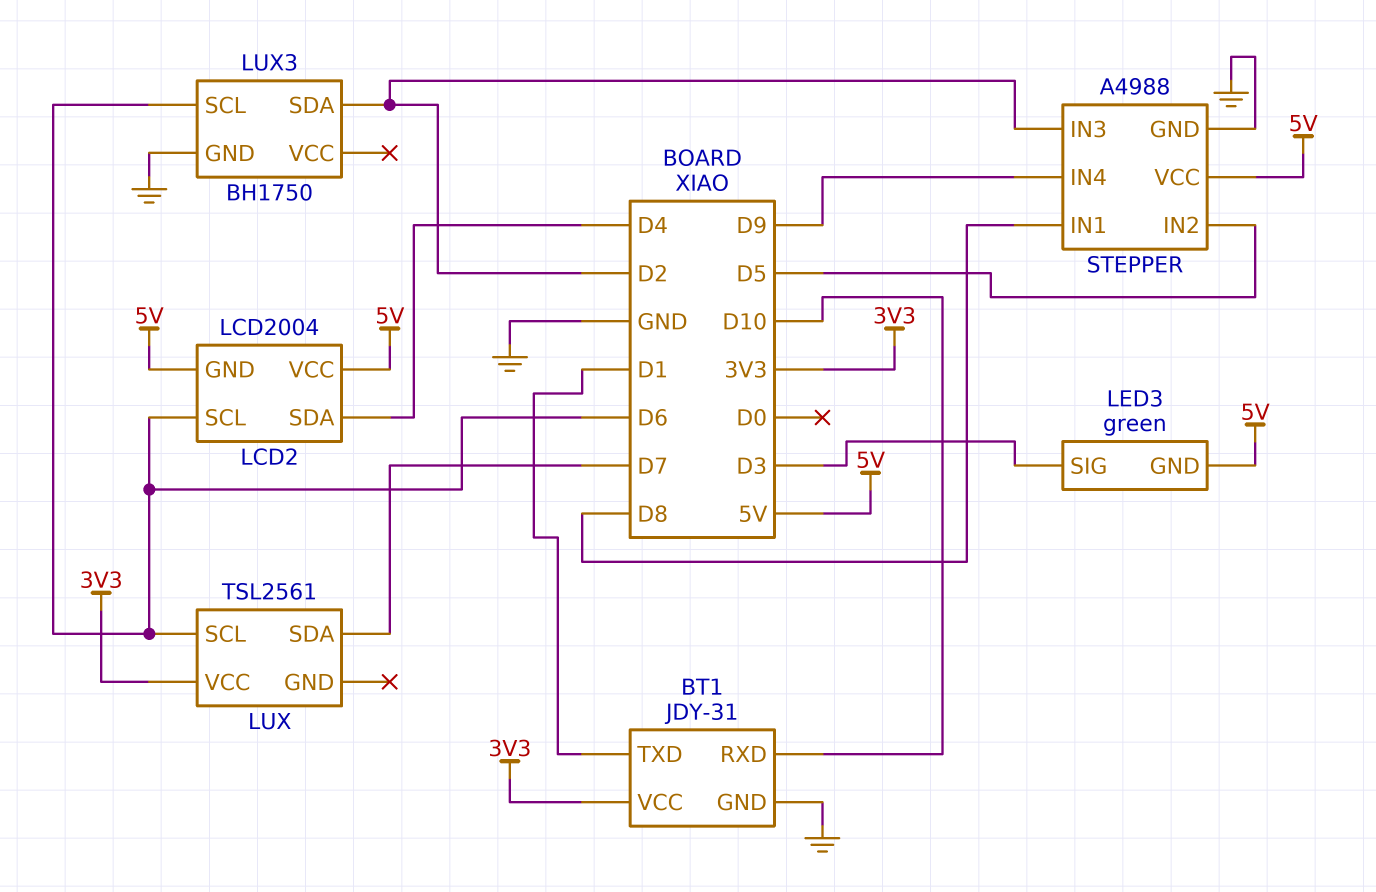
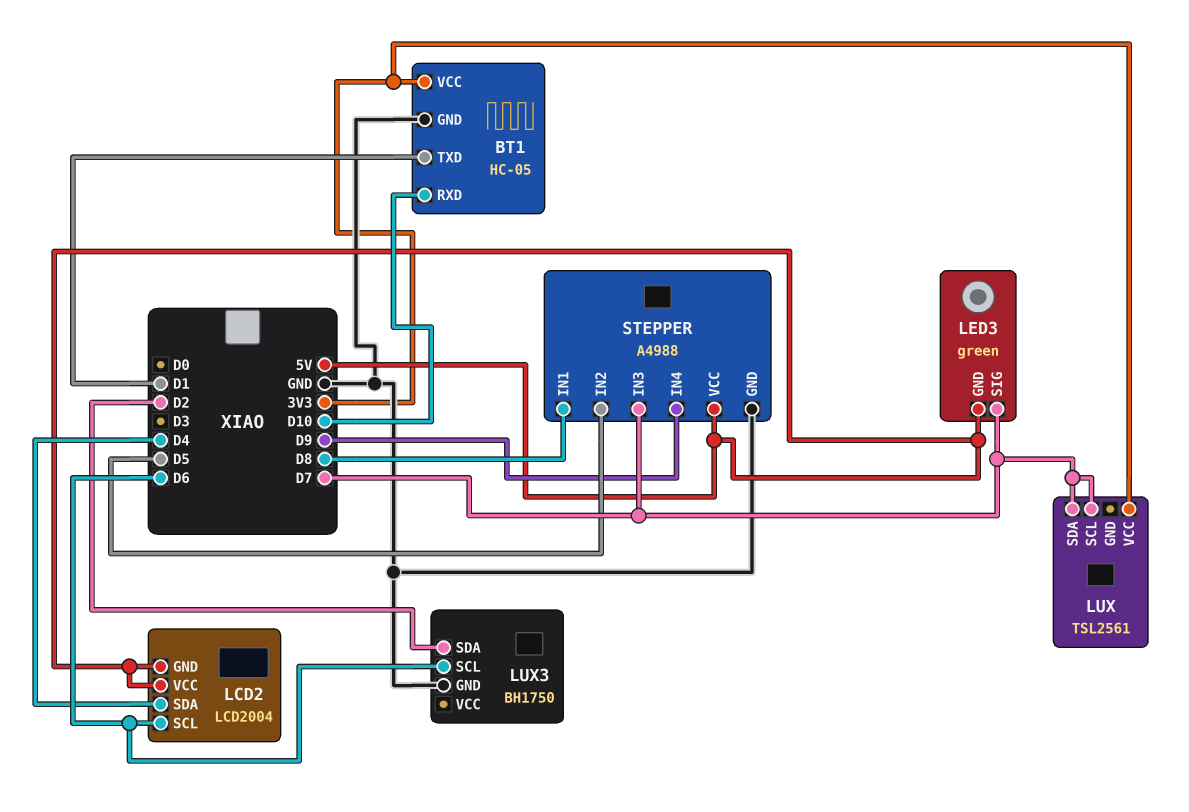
BT1: JDY-31 -> HC-05
LED3 pin SIG: D3 -> D7
LUX pin SCL: D6 -> D7
STEPPER pin IN3: D2 -> D7

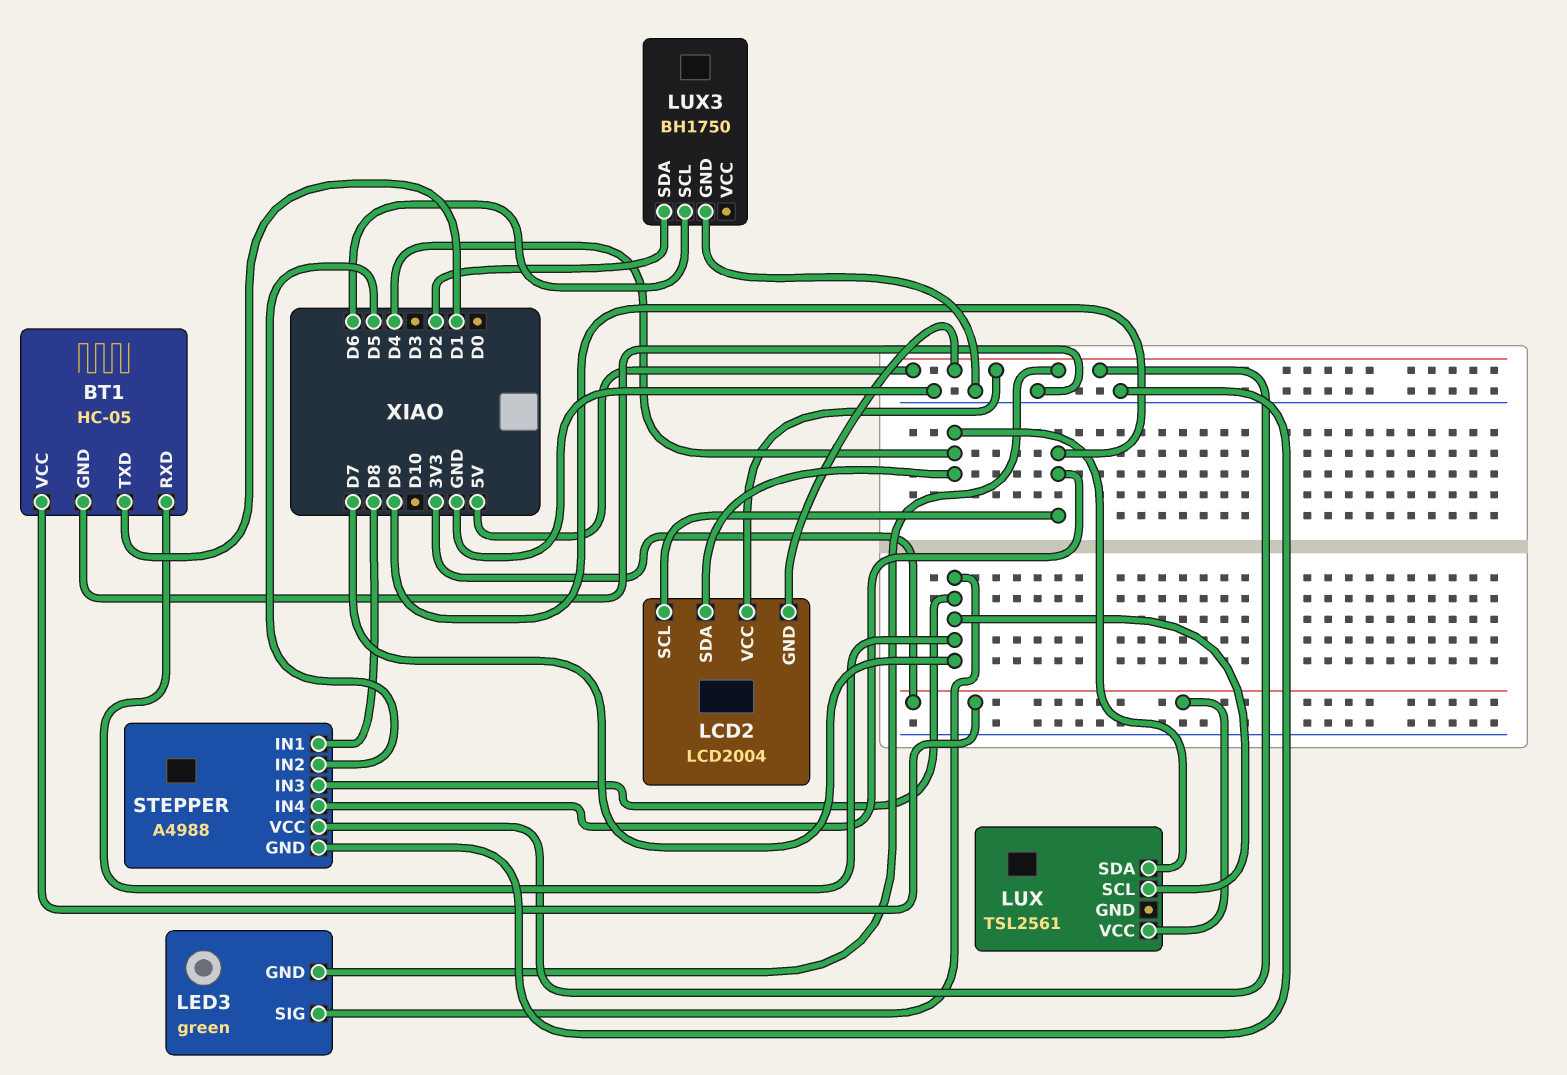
BT1 pin RXD: D10 -> D7
LCD2 pin SCL: D6 -> D9
LUX pin SDA: D7 -> D4

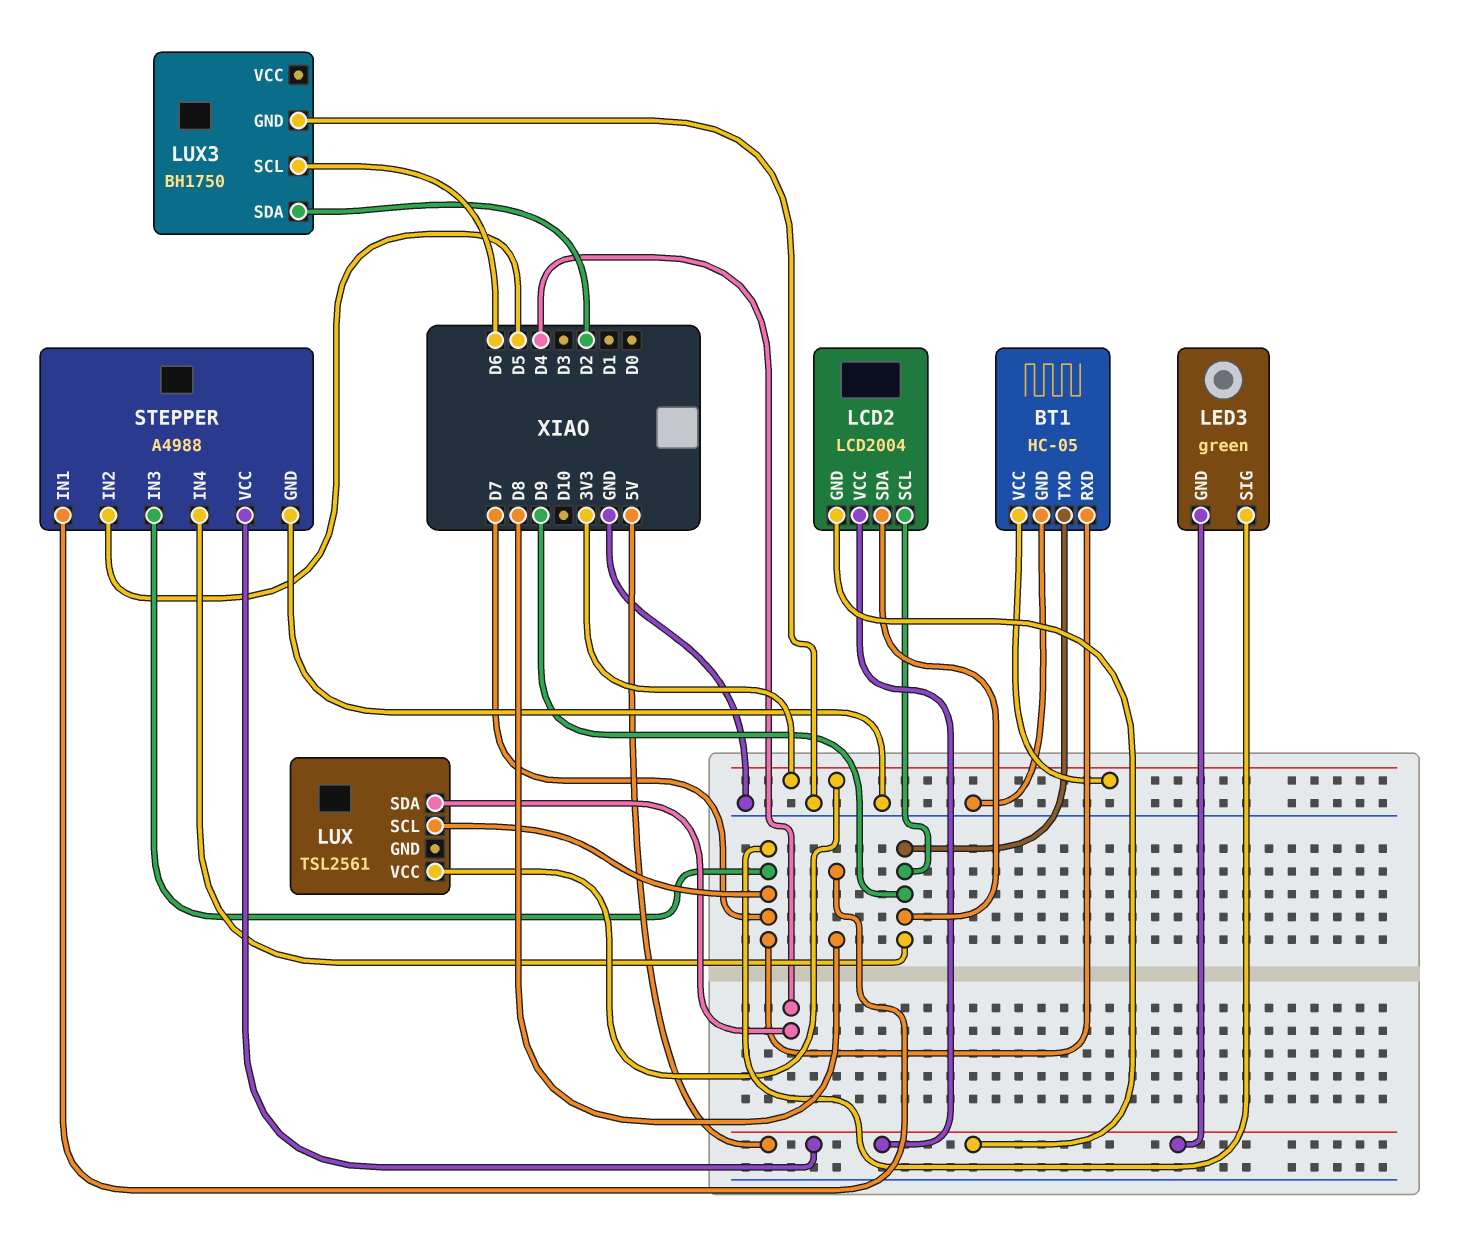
BT1 pin TXD: D1 -> D9
LCD2 pin SDA: D4 -> D9

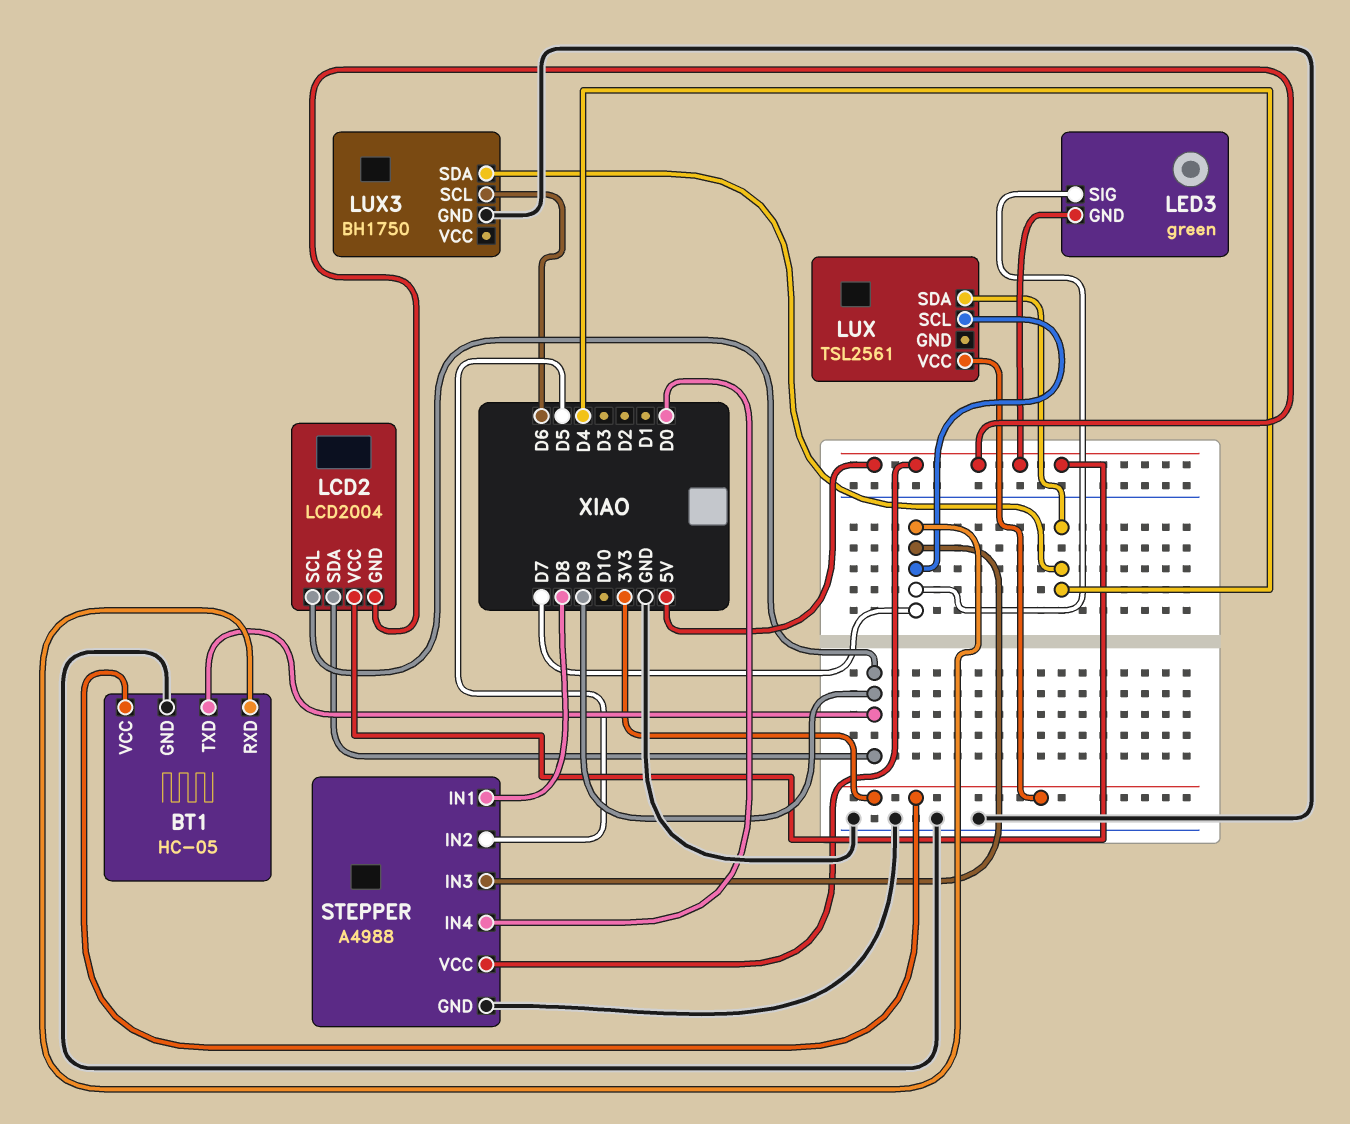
LUX3 pin SDA: D2 -> D4
STEPPER pin IN4: D9 -> D0

